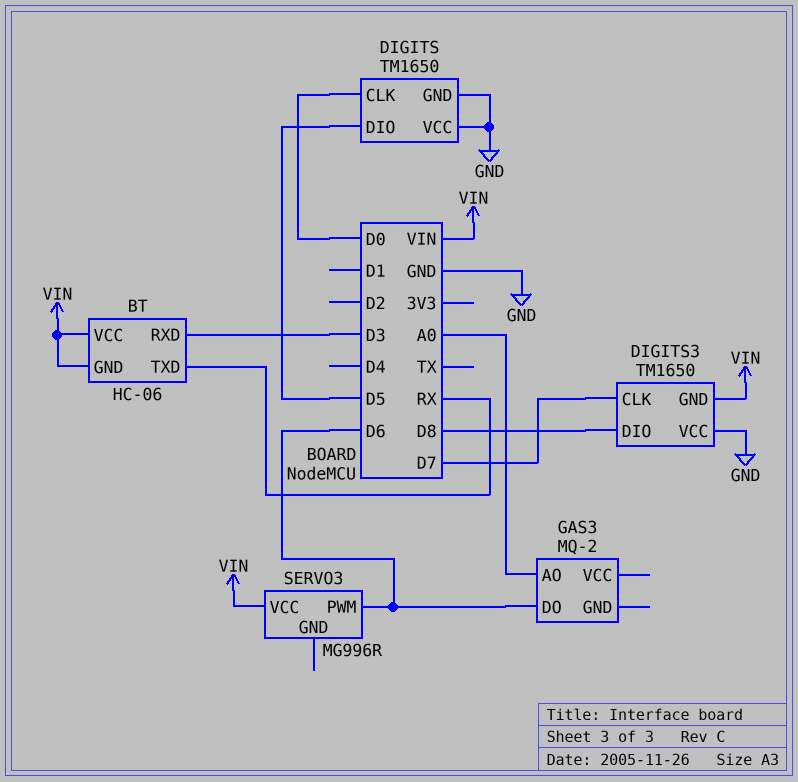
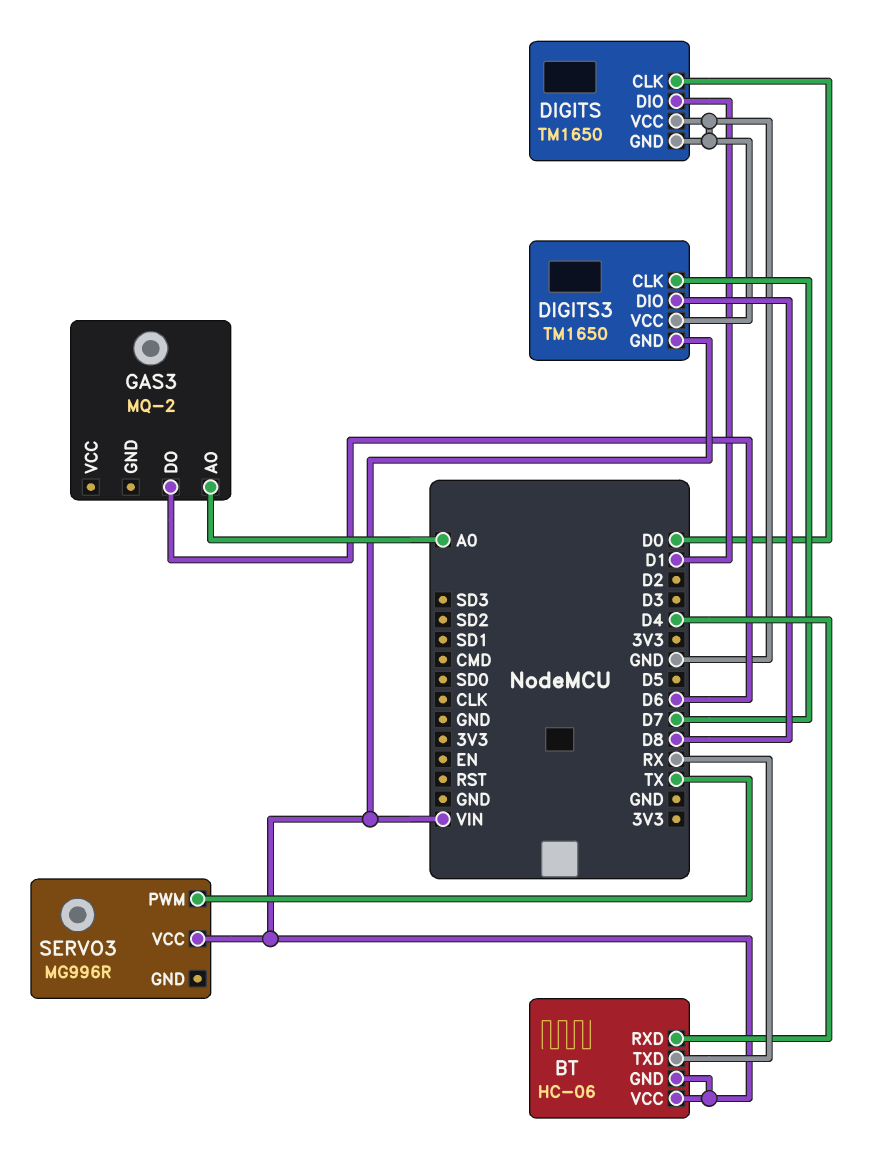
BT pin RXD: D3 -> D4
DIGITS pin DIO: D5 -> D1
SERVO3 pin PWM: D6 -> TX

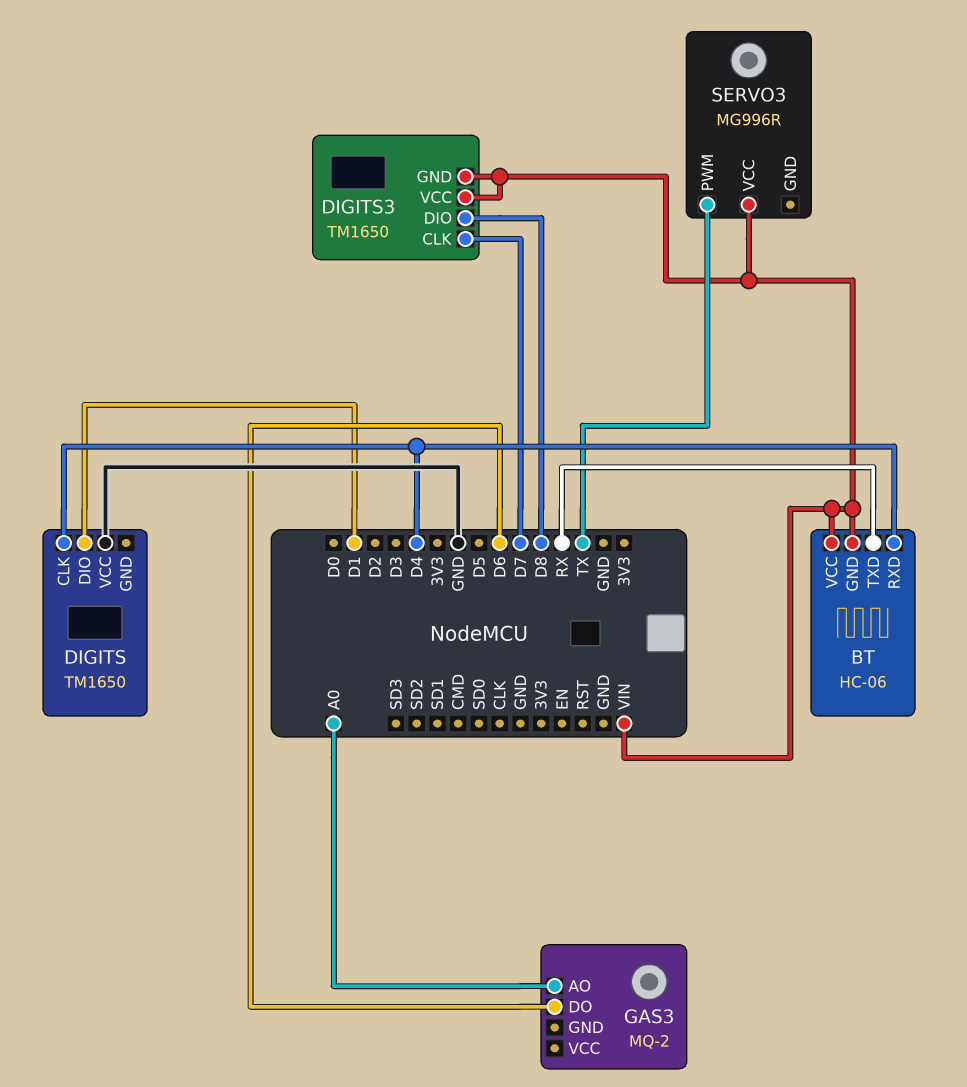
DIGITS pin CLK: D0 -> D4
DIGITS pin GND: GND -> none
DIGITS3 pin VCC: GND -> VIN

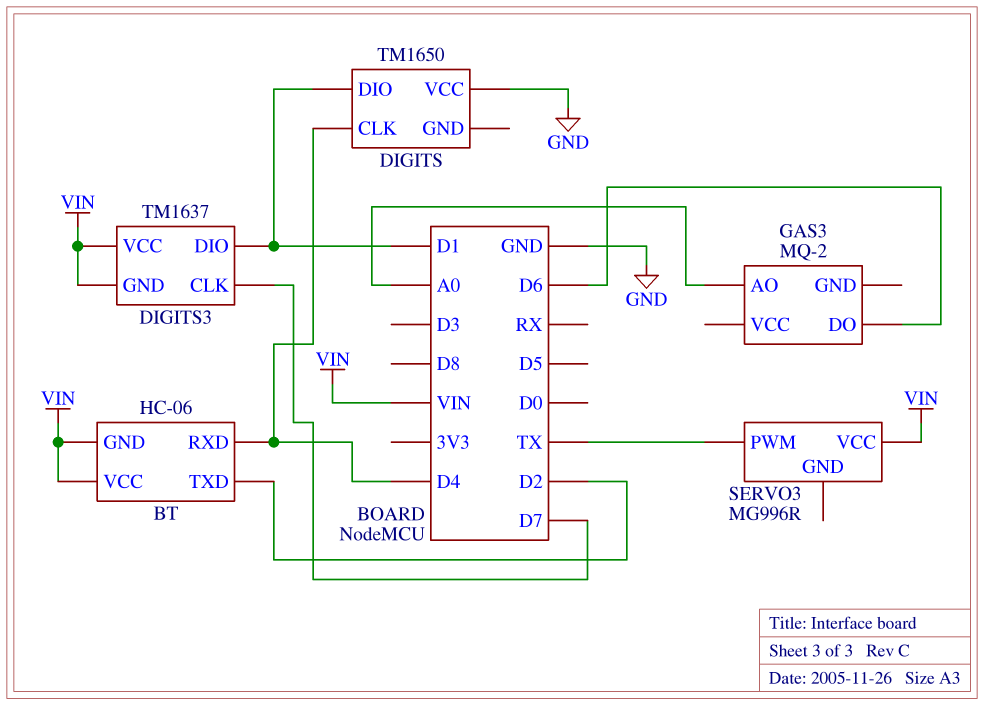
BT pin TXD: RX -> D2
DIGITS3: TM1650 -> TM1637
DIGITS3 pin DIO: D8 -> D1

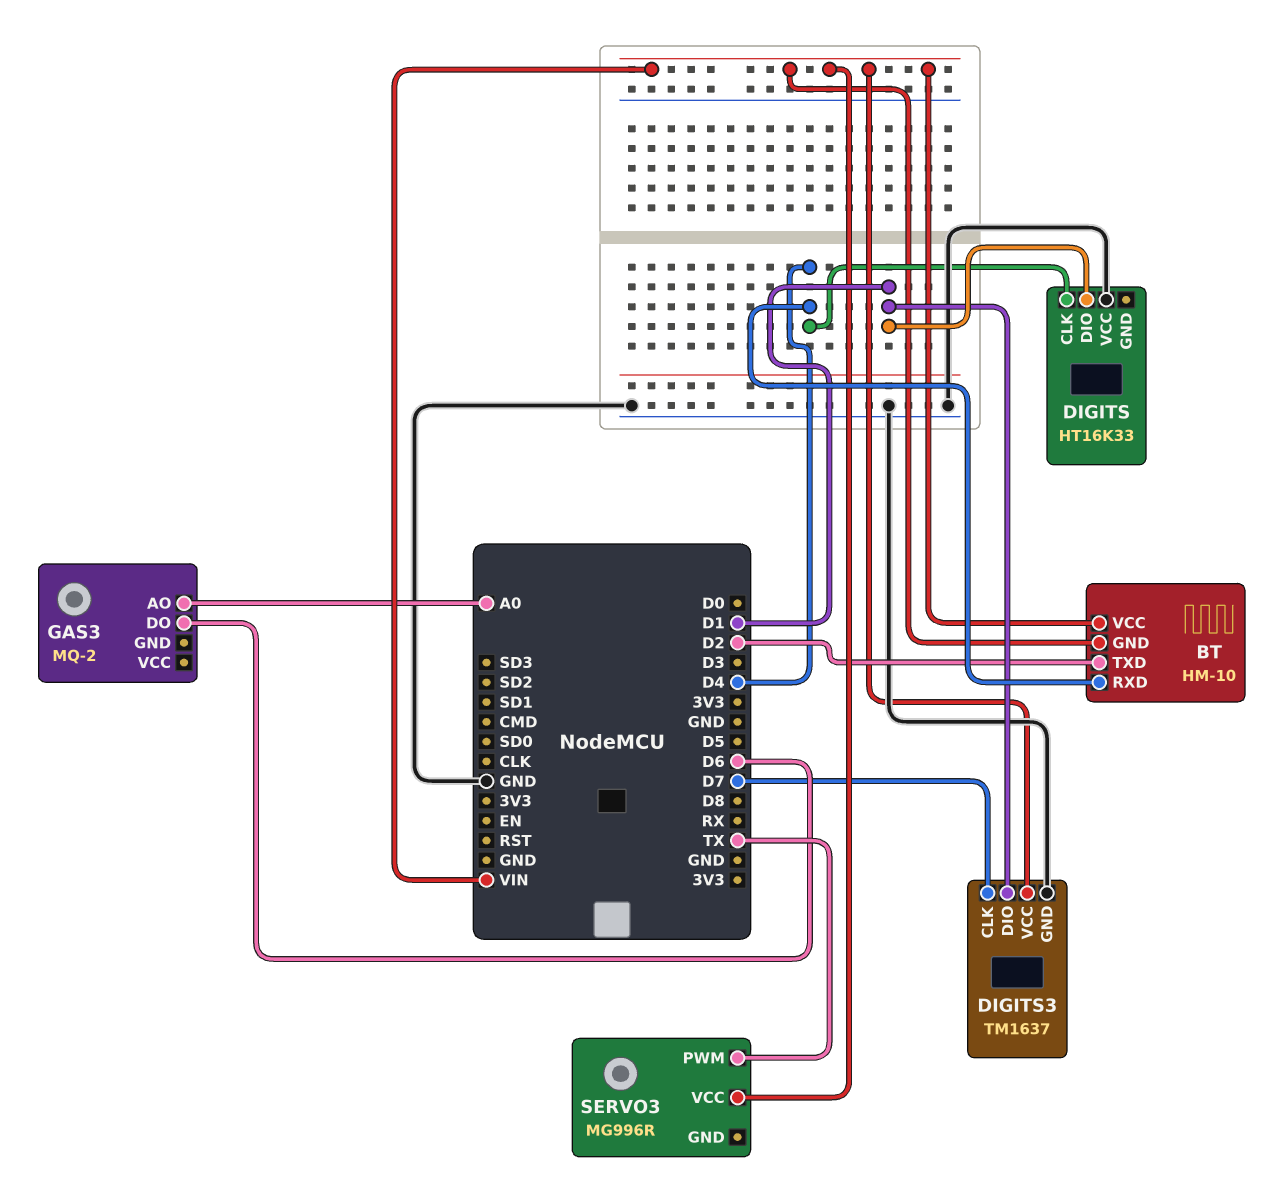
BT: HC-06 -> HM-10
DIGITS: TM1650 -> HT16K33
DIGITS3 pin GND: VIN -> GND

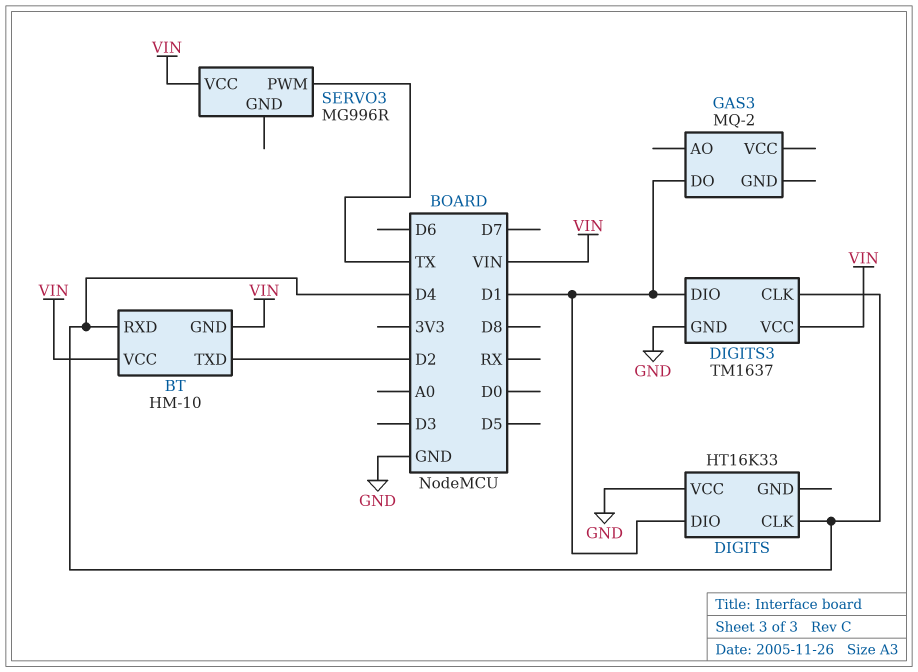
DIGITS3 pin CLK: D7 -> D4
GAS3 pin AO: A0 -> none
GAS3 pin DO: D6 -> D1

